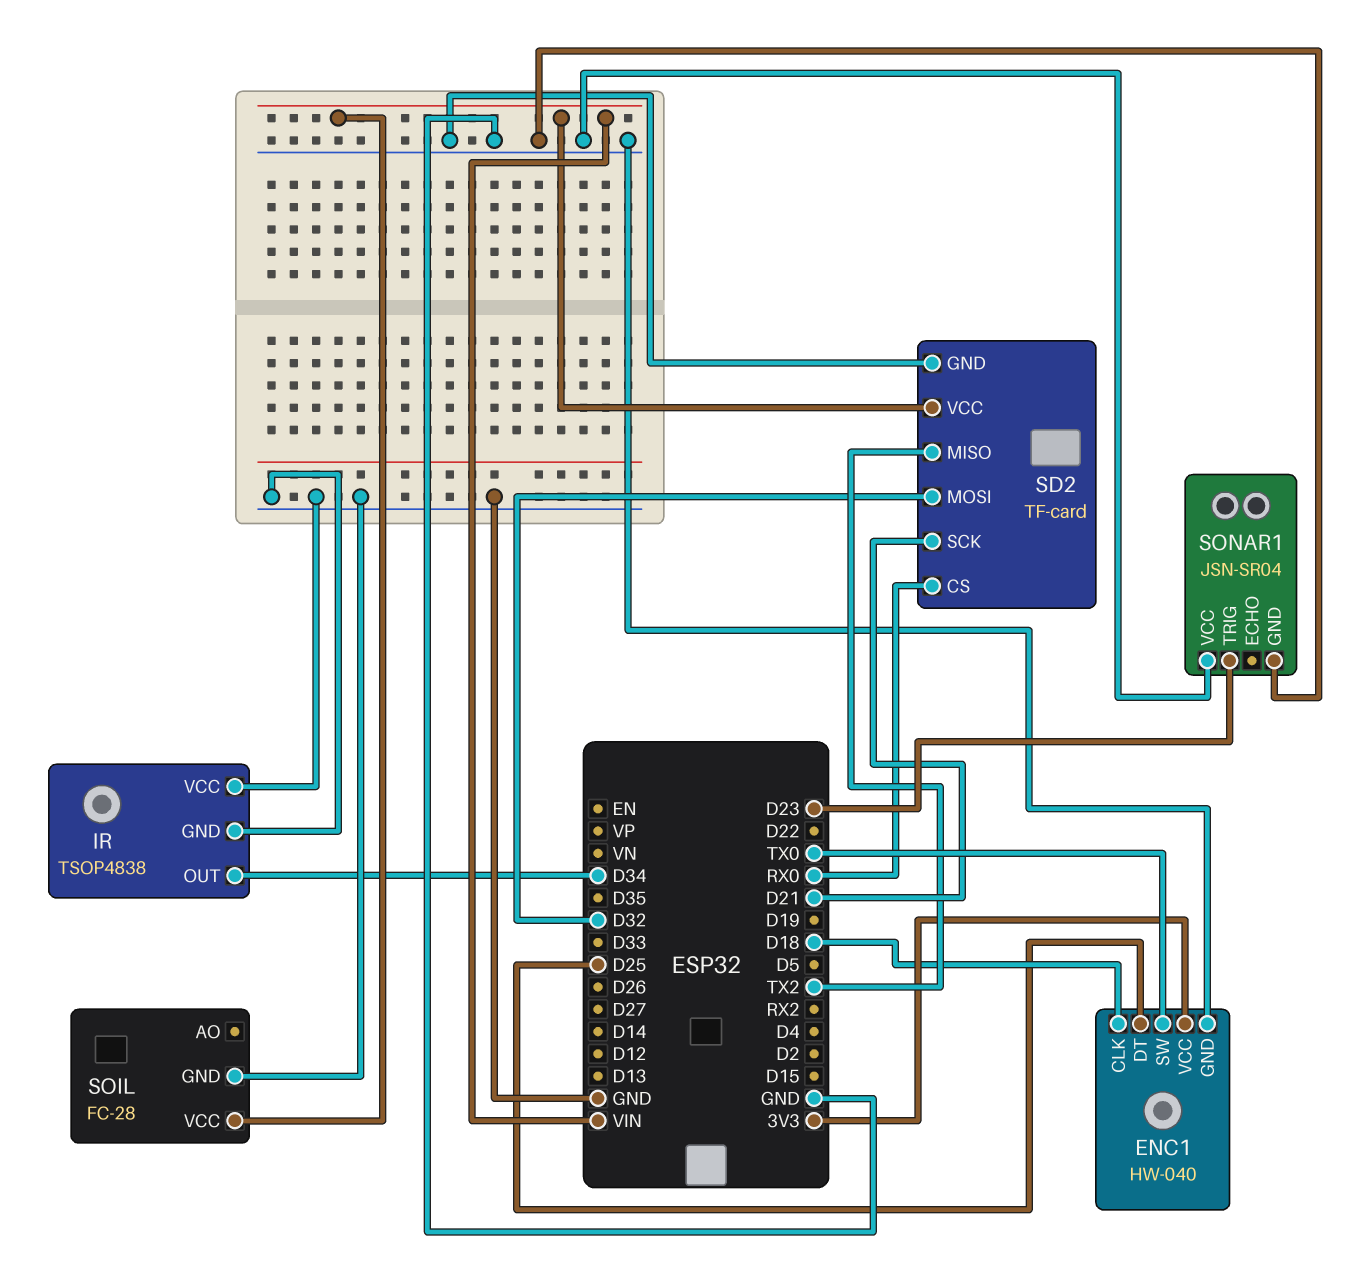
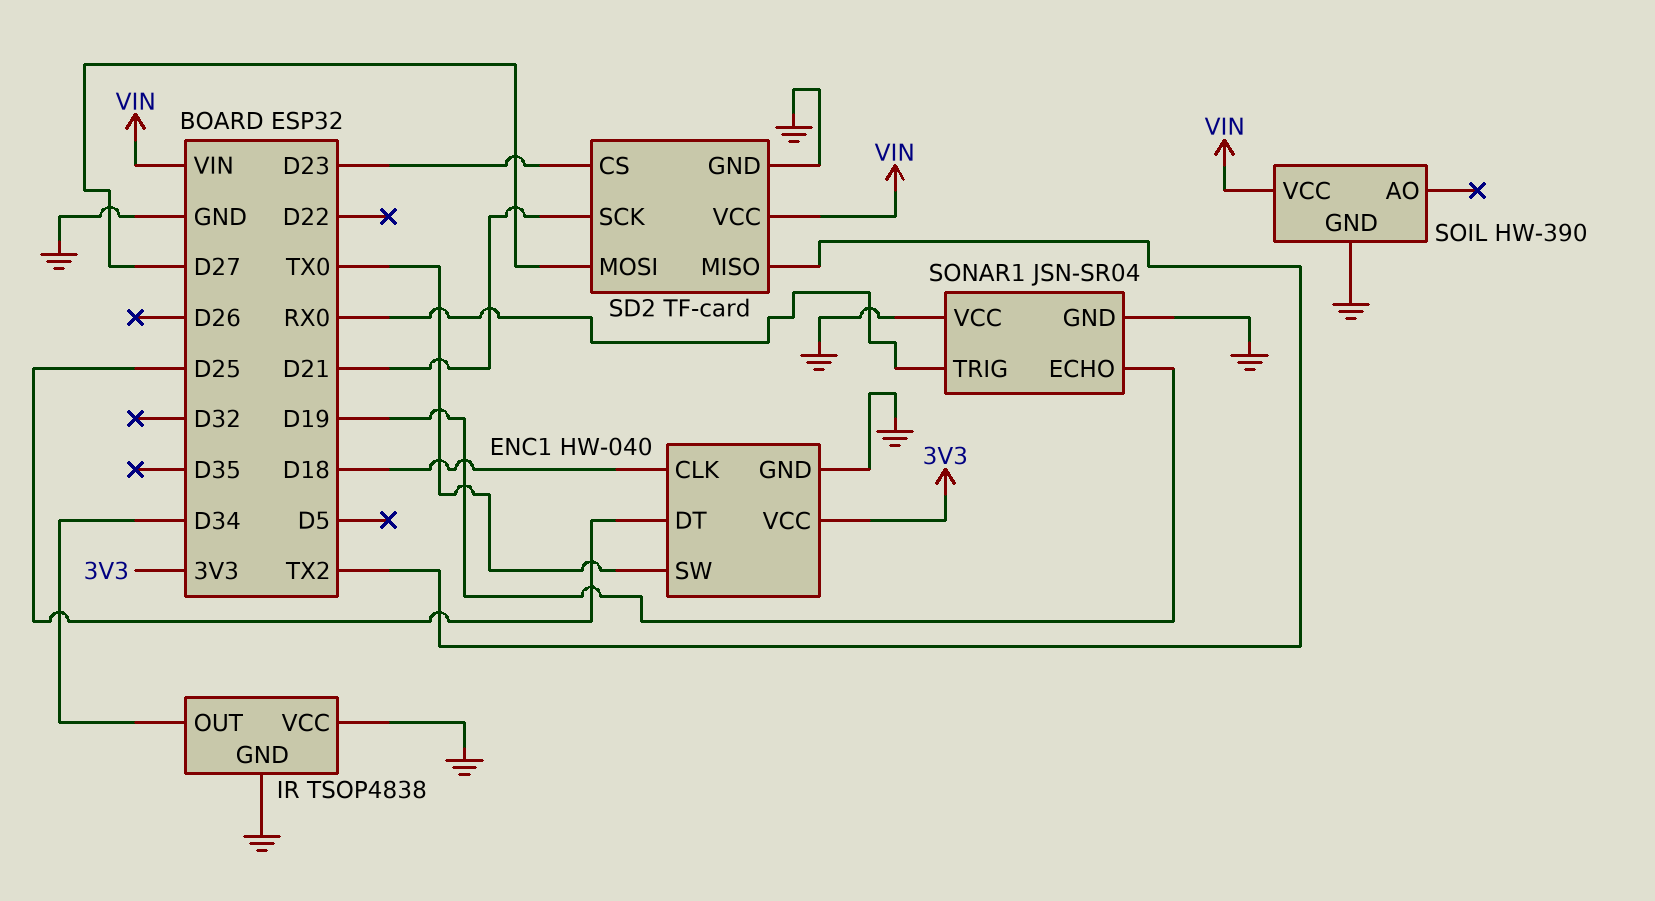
SD2 pin CS: RX0 -> D23
SD2 pin MOSI: D32 -> D27
SOIL: FC-28 -> HW-390
SONAR1 pin ECHO: none -> D19
SONAR1 pin TRIG: D23 -> RX0

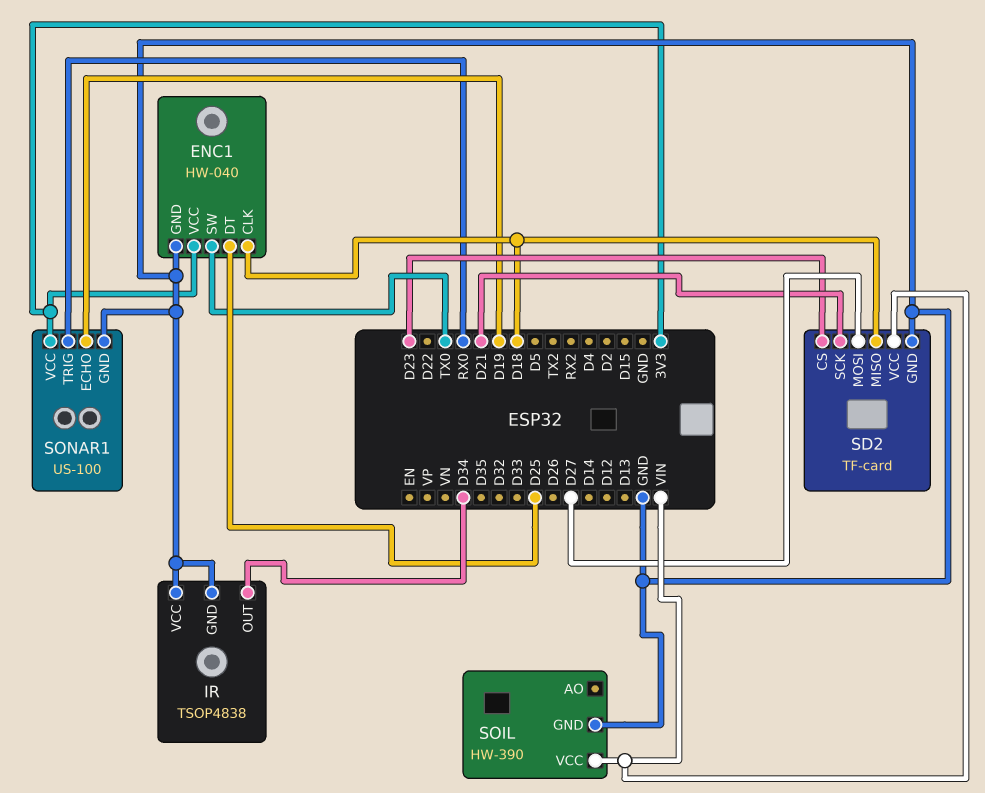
SD2 pin MISO: TX2 -> D18
SONAR1: JSN-SR04 -> US-100
SONAR1 pin VCC: GND -> 3V3

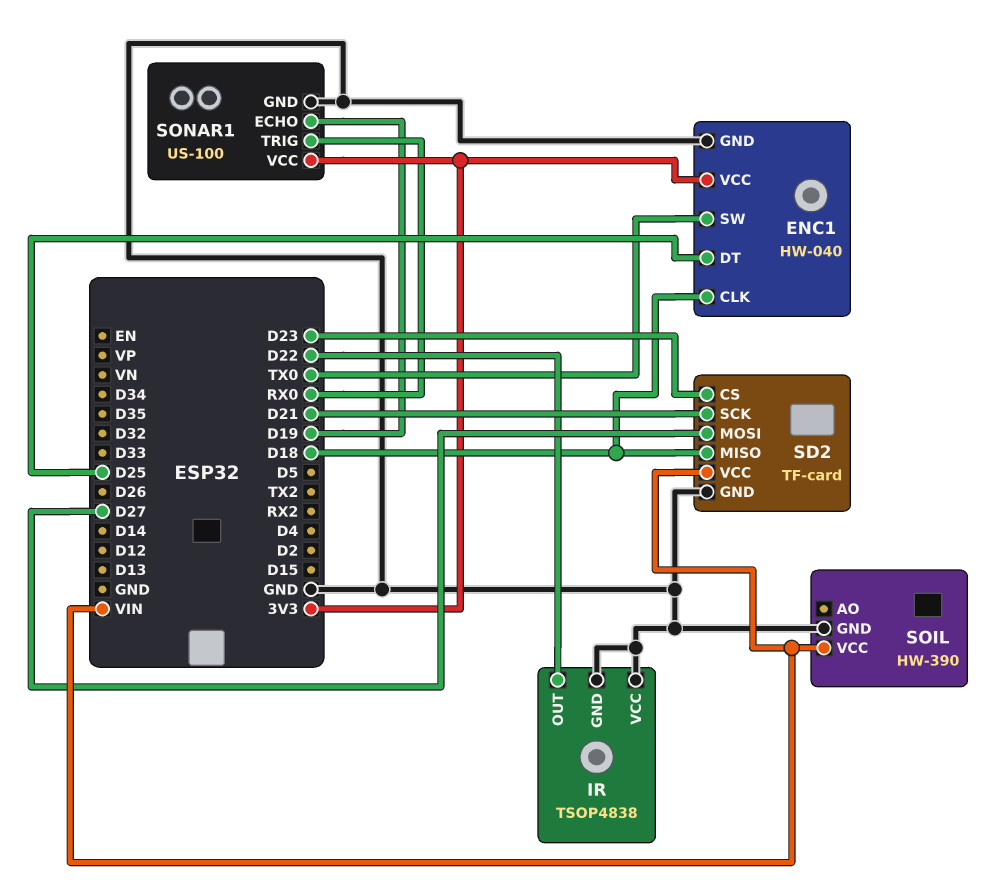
IR pin OUT: D34 -> D22

